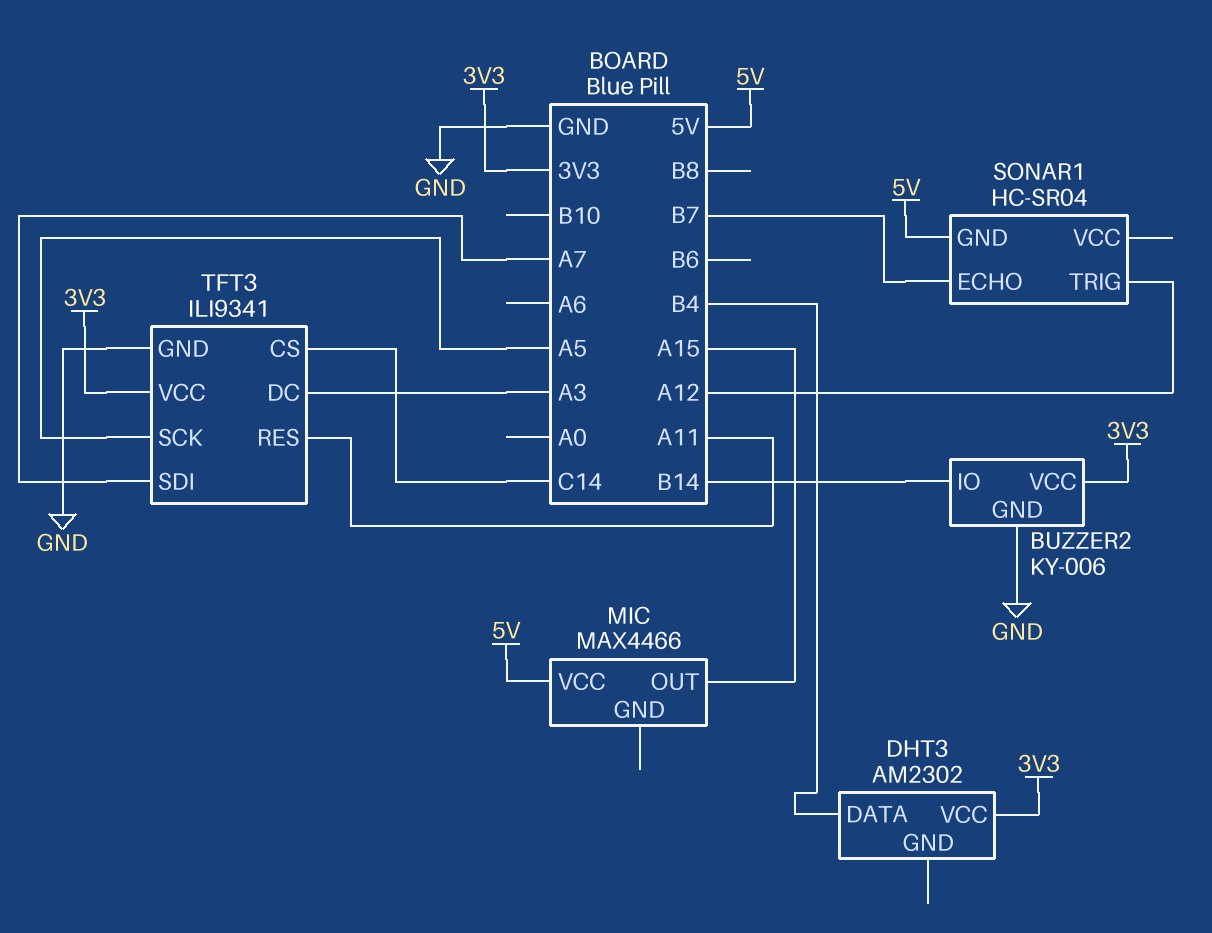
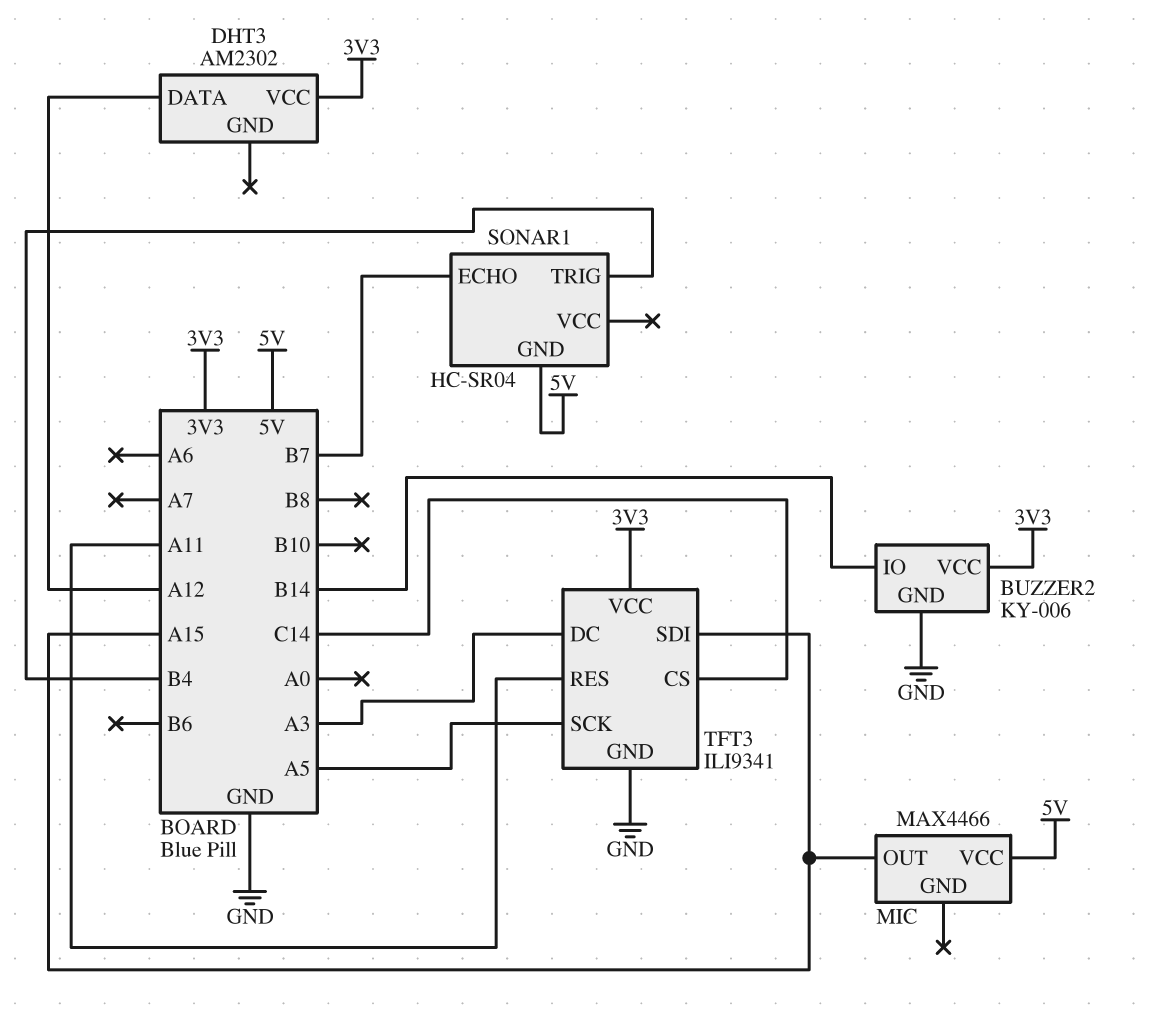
DHT3 pin DATA: B4 -> A12
SONAR1 pin TRIG: A12 -> B4
TFT3 pin SDI: A7 -> A15

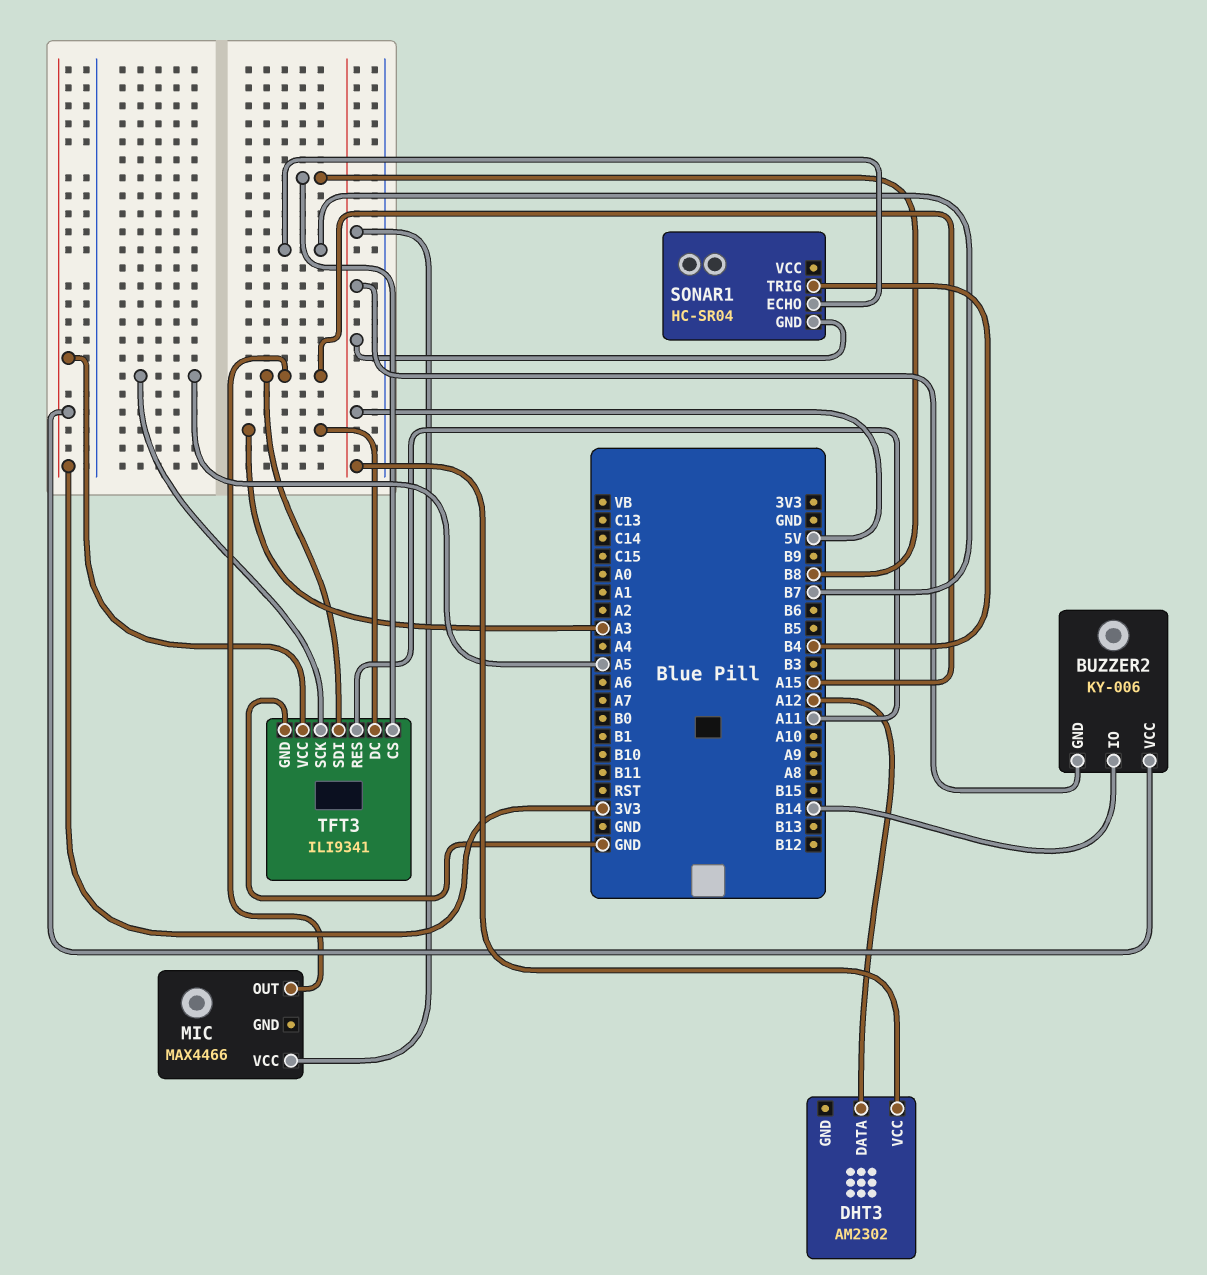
BUZZER2 pin GND: GND -> 5V
DHT3 pin VCC: 3V3 -> 5V
TFT3 pin CS: C14 -> B8

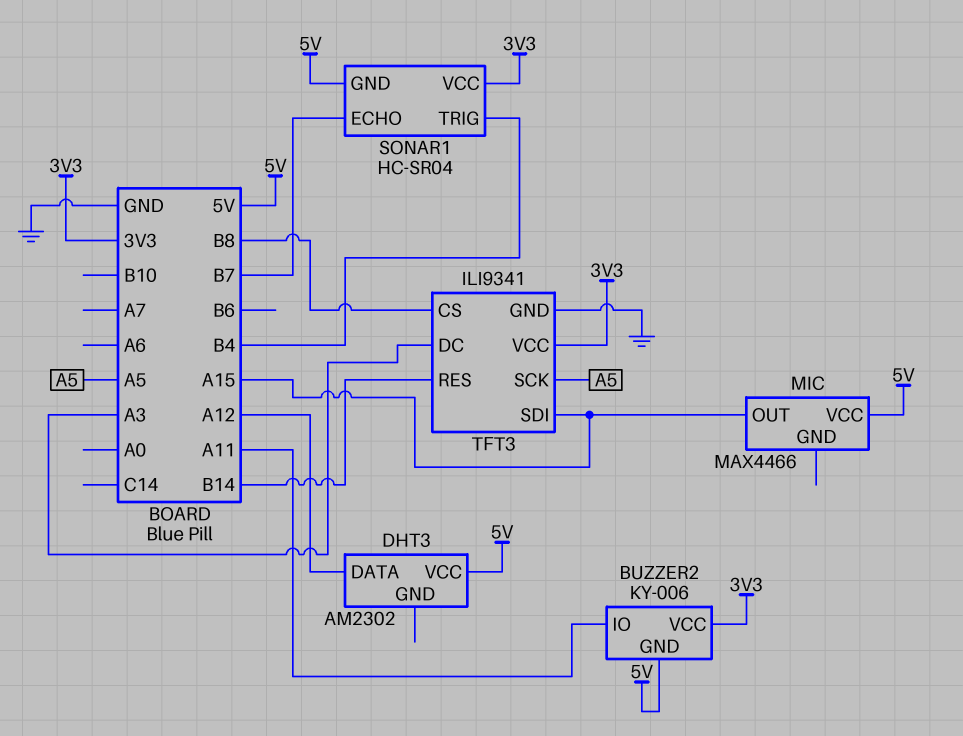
BUZZER2 pin IO: B14 -> A11
SONAR1 pin VCC: none -> 3V3
TFT3 pin RES: A11 -> B14

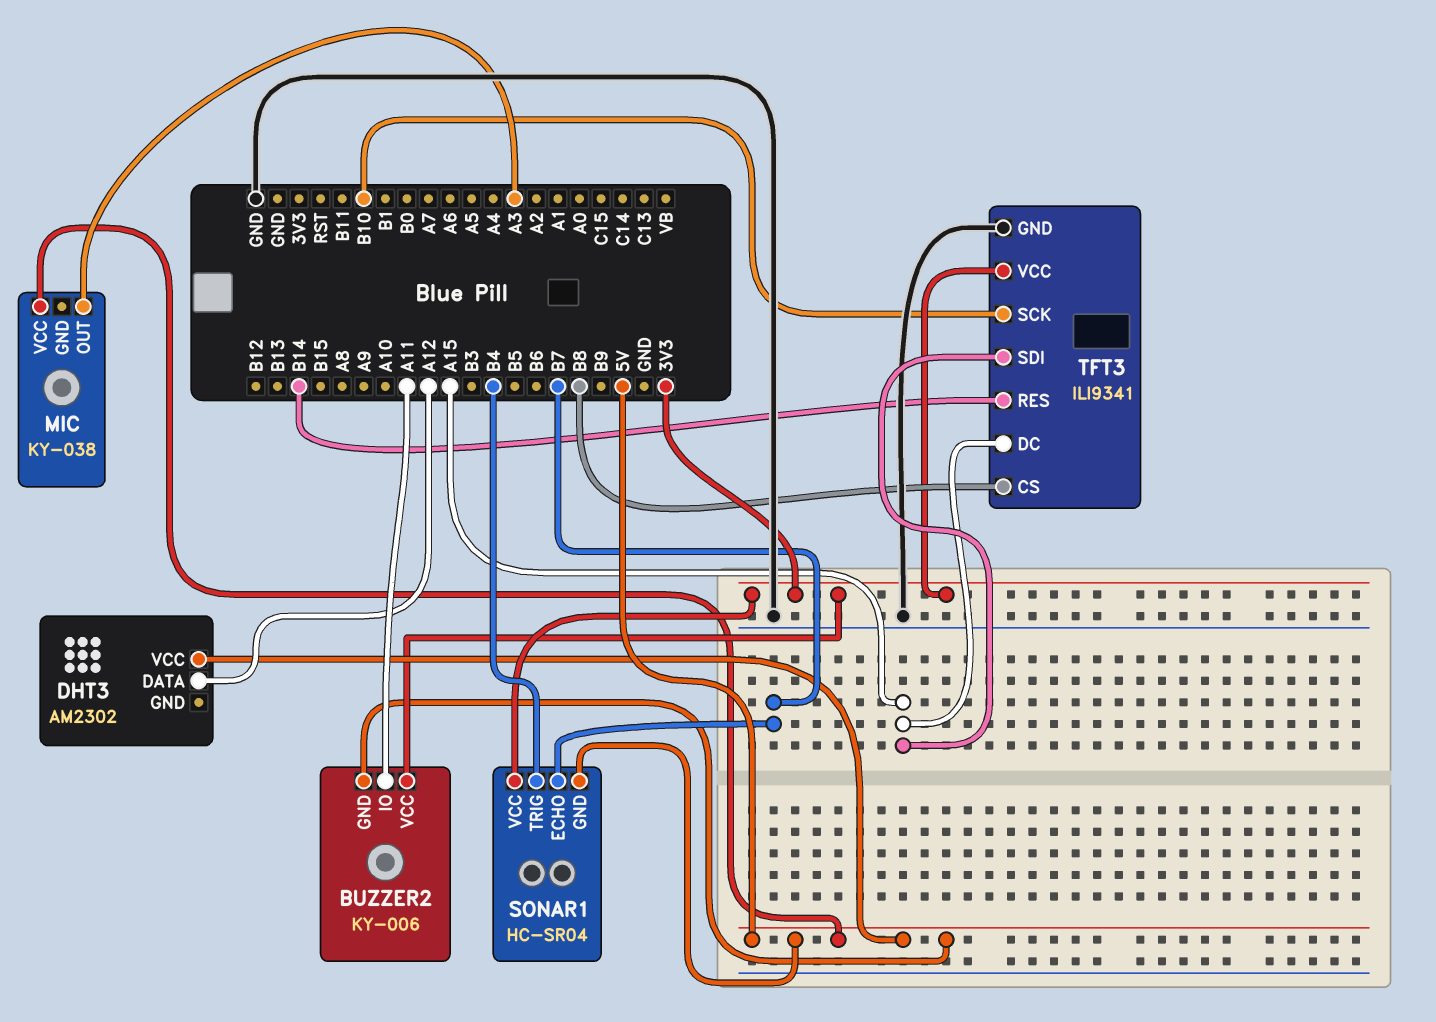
MIC: MAX4466 -> KY-038
MIC pin OUT: A15 -> A3
TFT3 pin DC: A3 -> A15
TFT3 pin SCK: A5 -> B10

